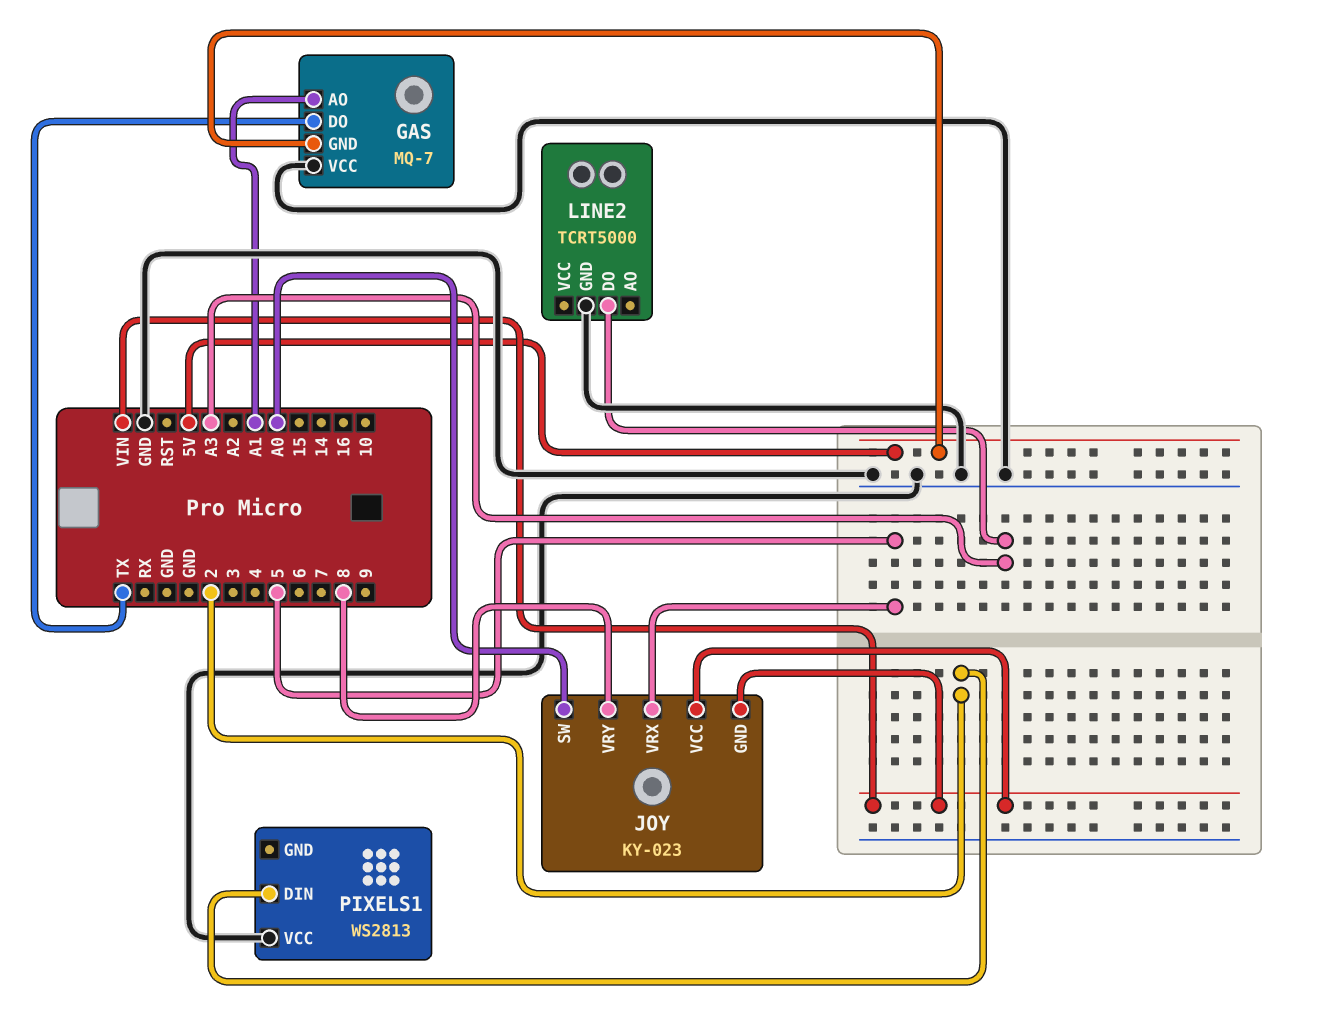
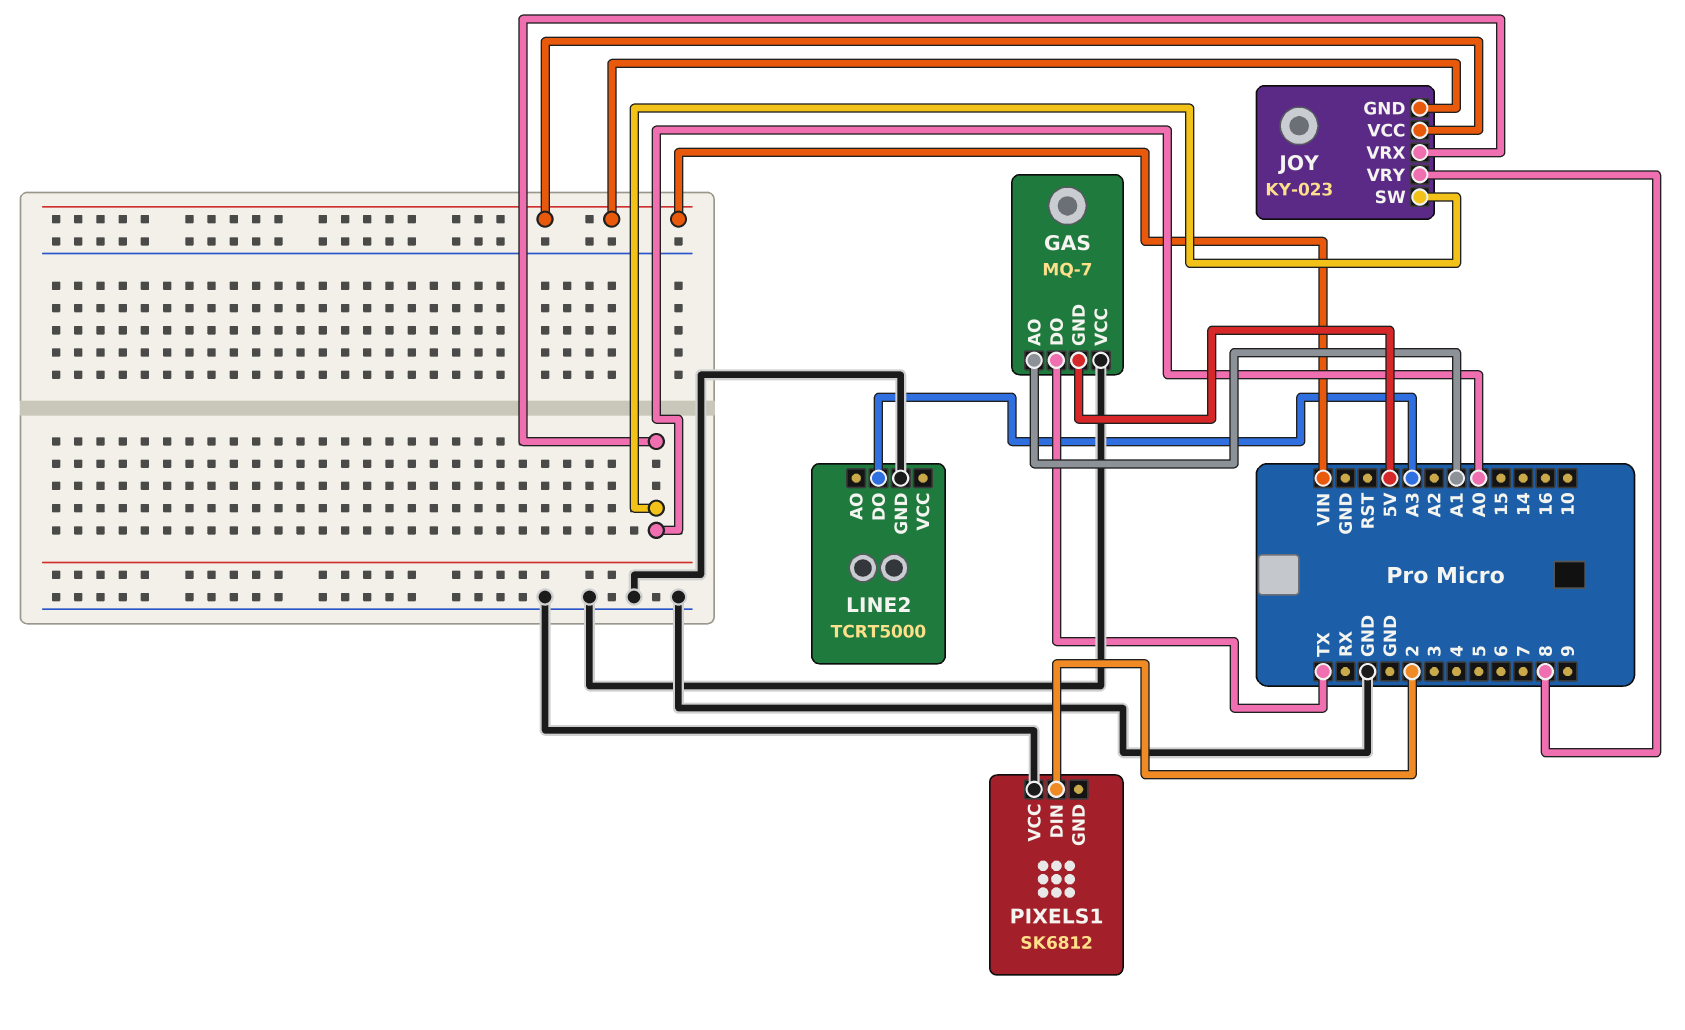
JOY pin VRX: 5 -> A0
PIXELS1: WS2813 -> SK6812

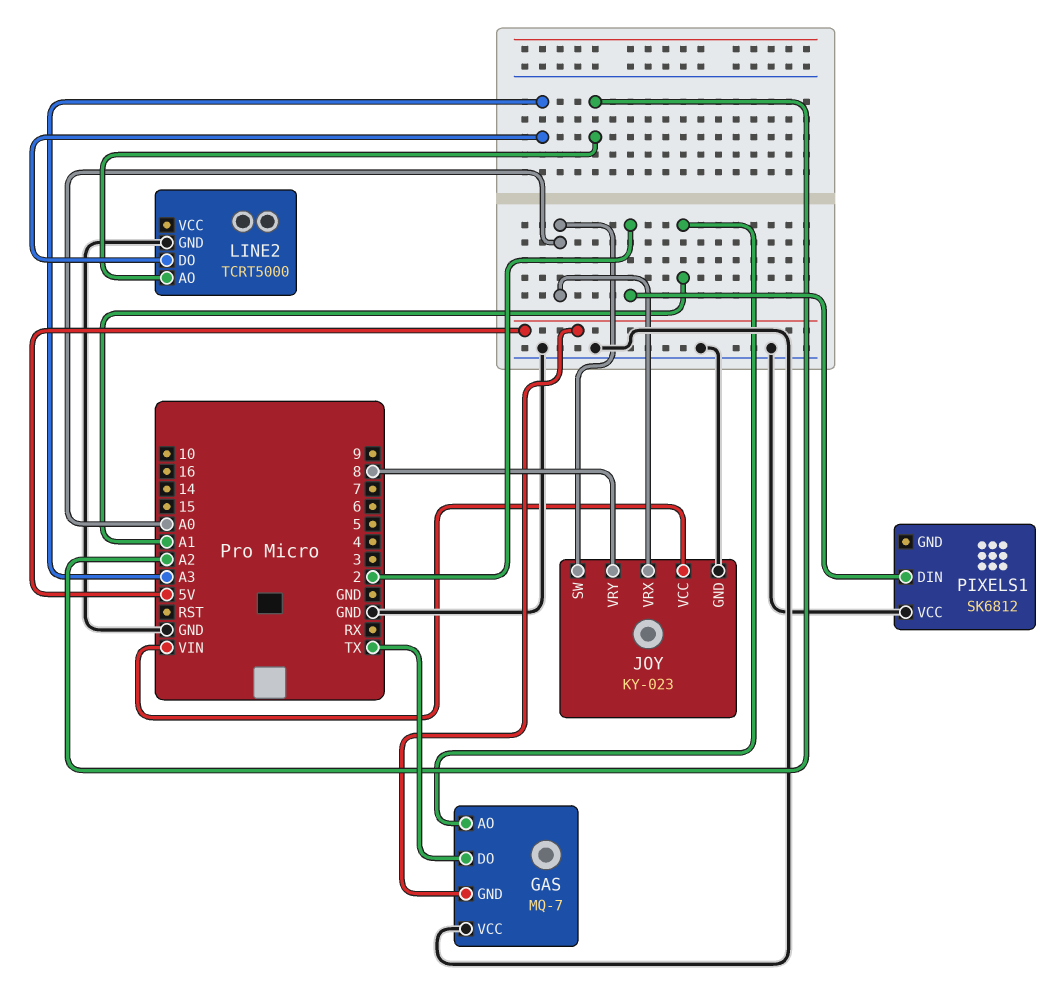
JOY pin GND: VIN -> GND
LINE2 pin AO: none -> A2

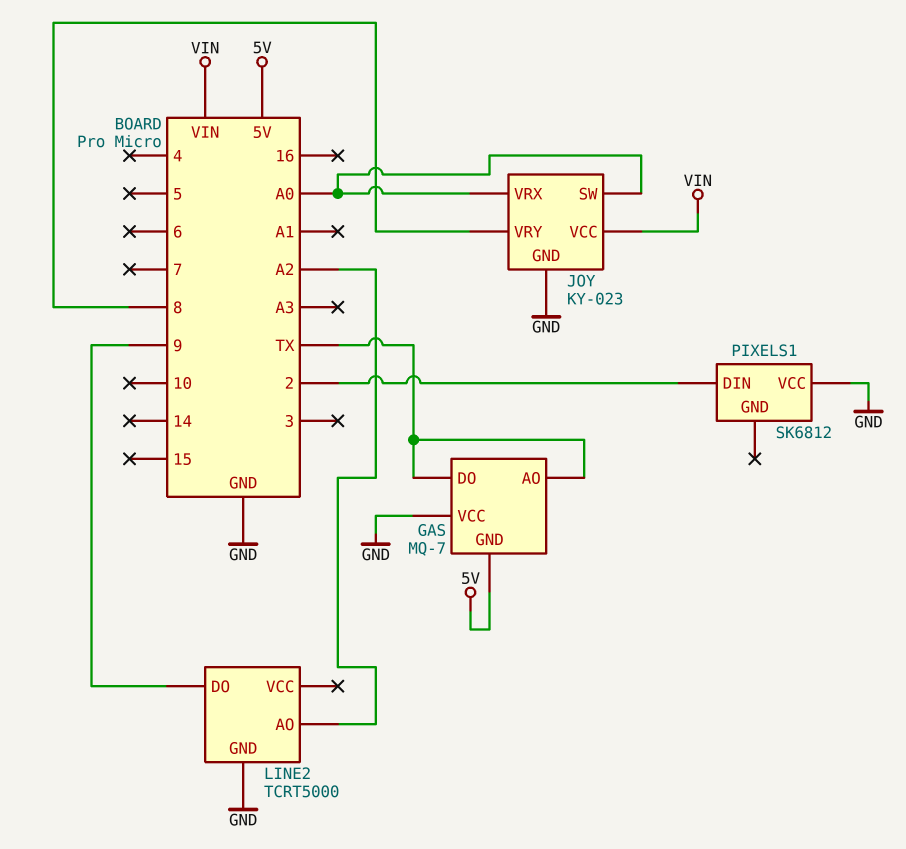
GAS pin AO: A1 -> TX
LINE2 pin DO: A3 -> 9

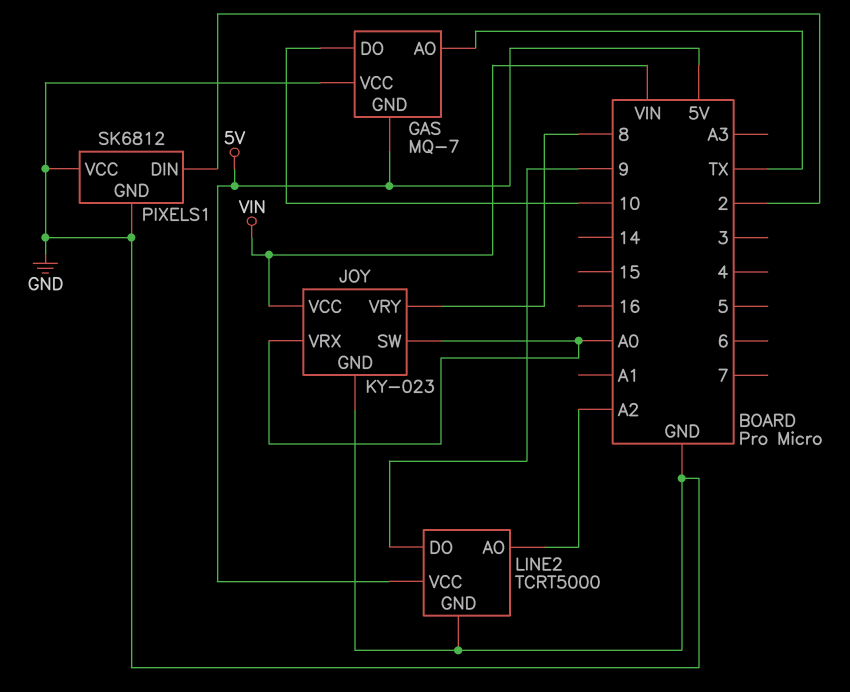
GAS pin DO: TX -> 10
LINE2 pin VCC: none -> 5V
PIXELS1 pin GND: none -> GND

